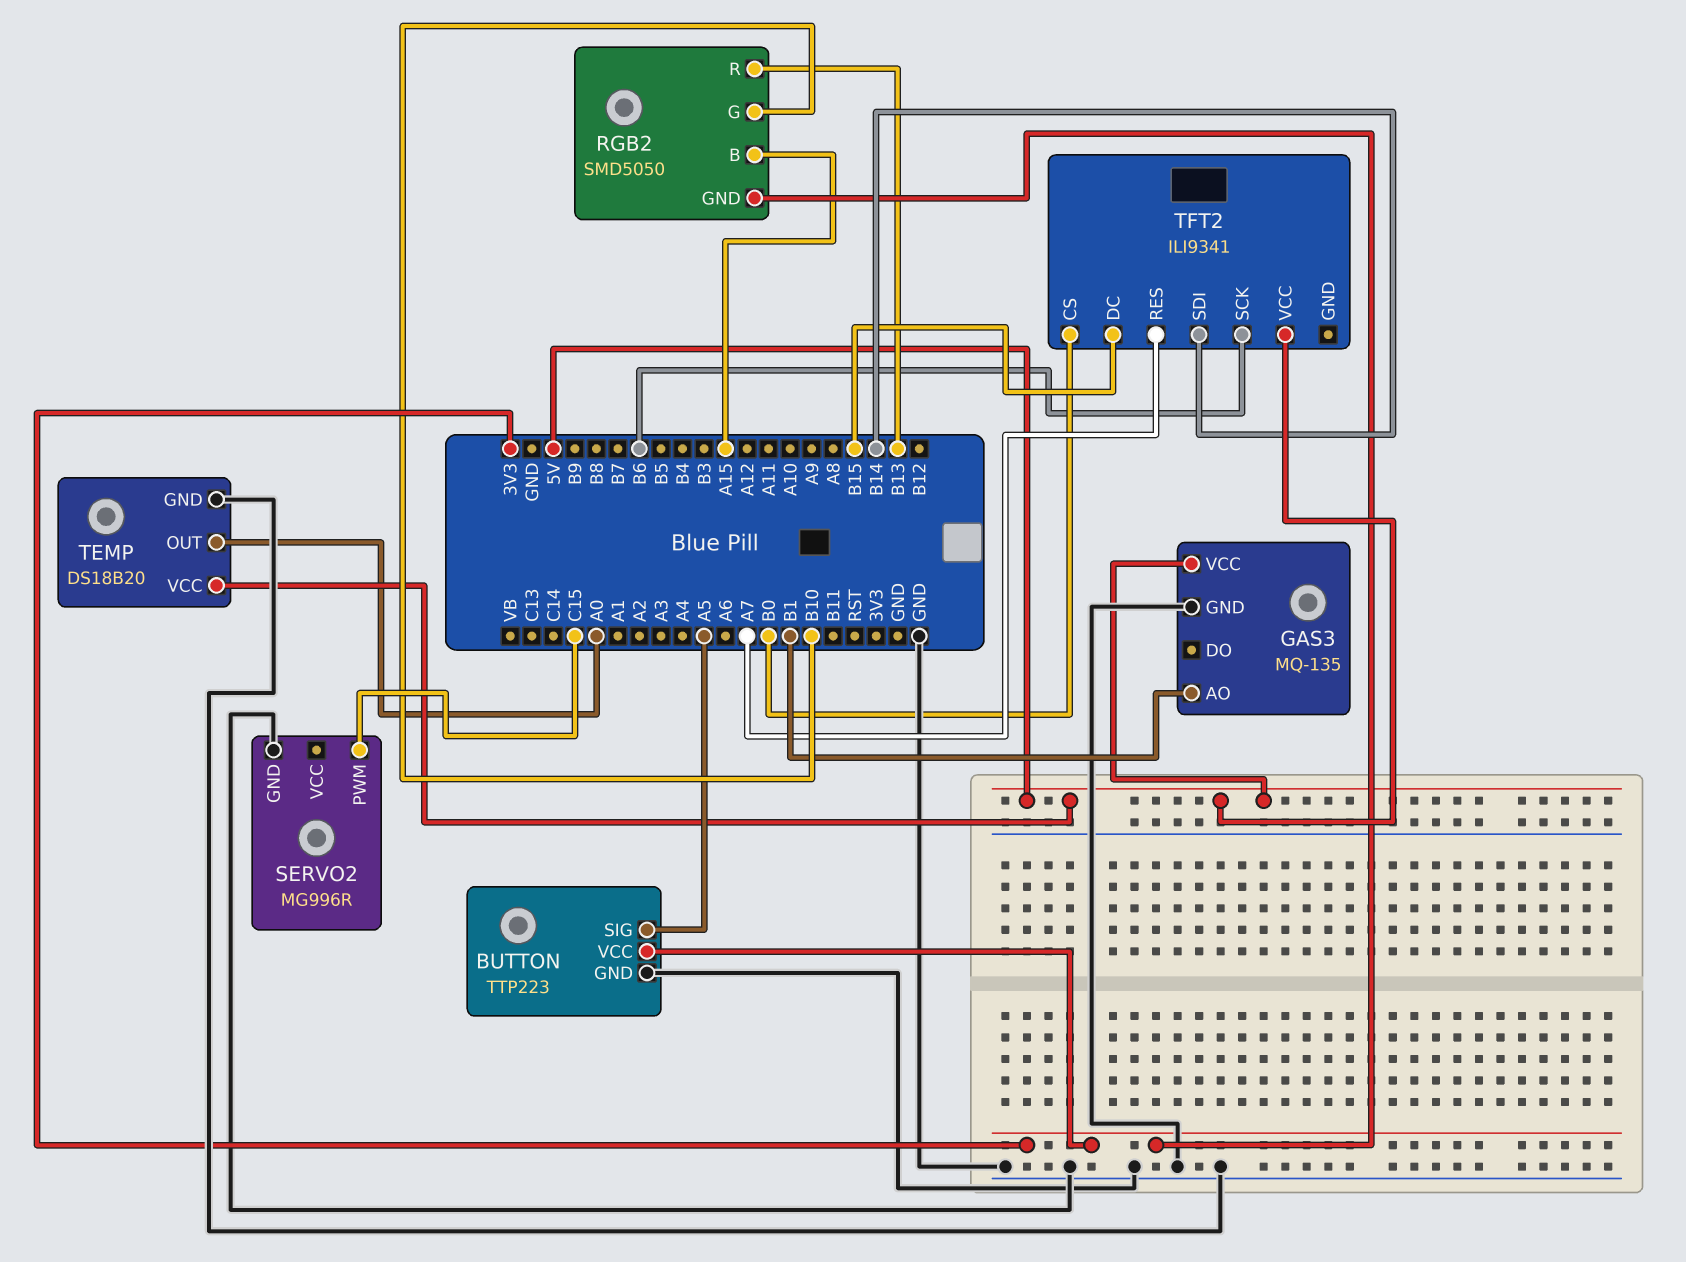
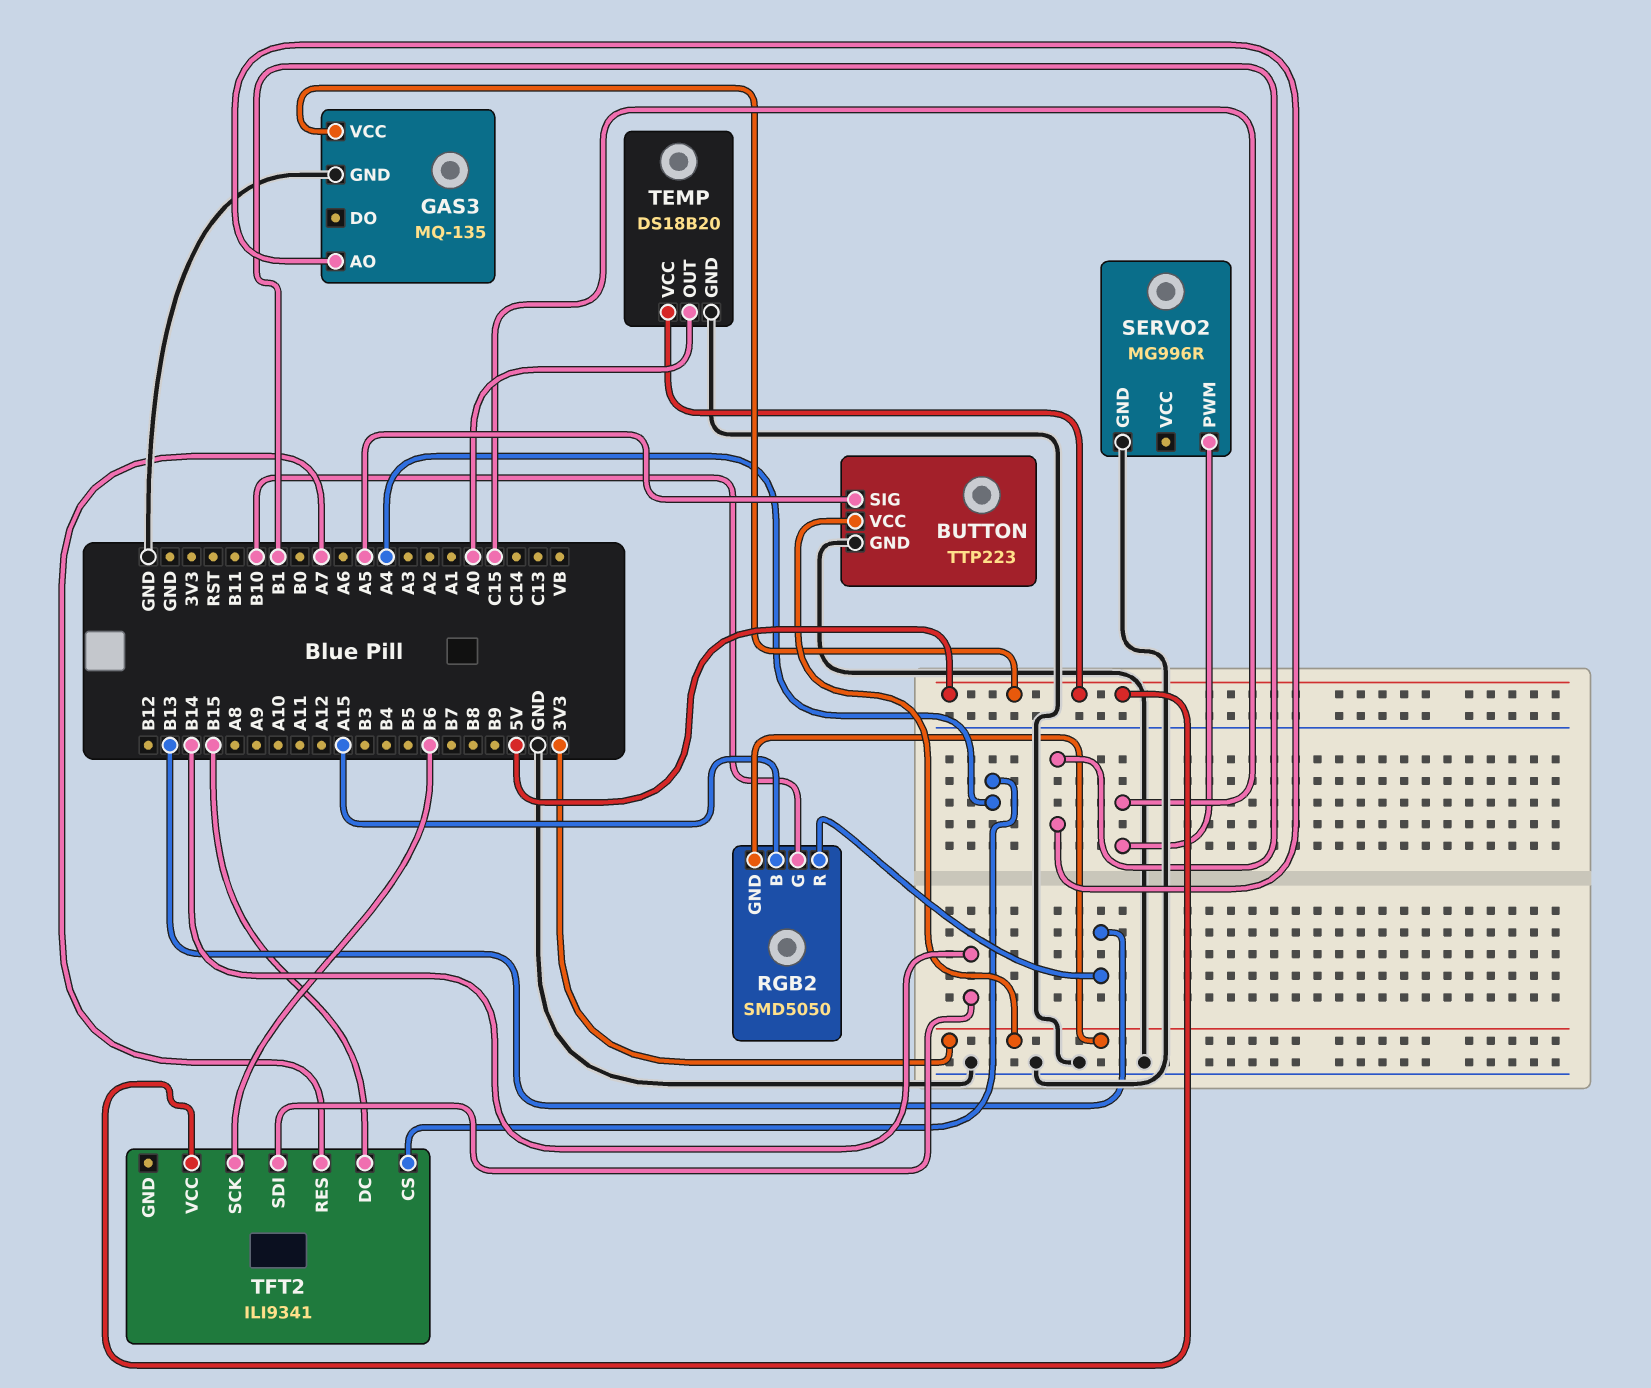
TFT2 pin CS: B0 -> A4

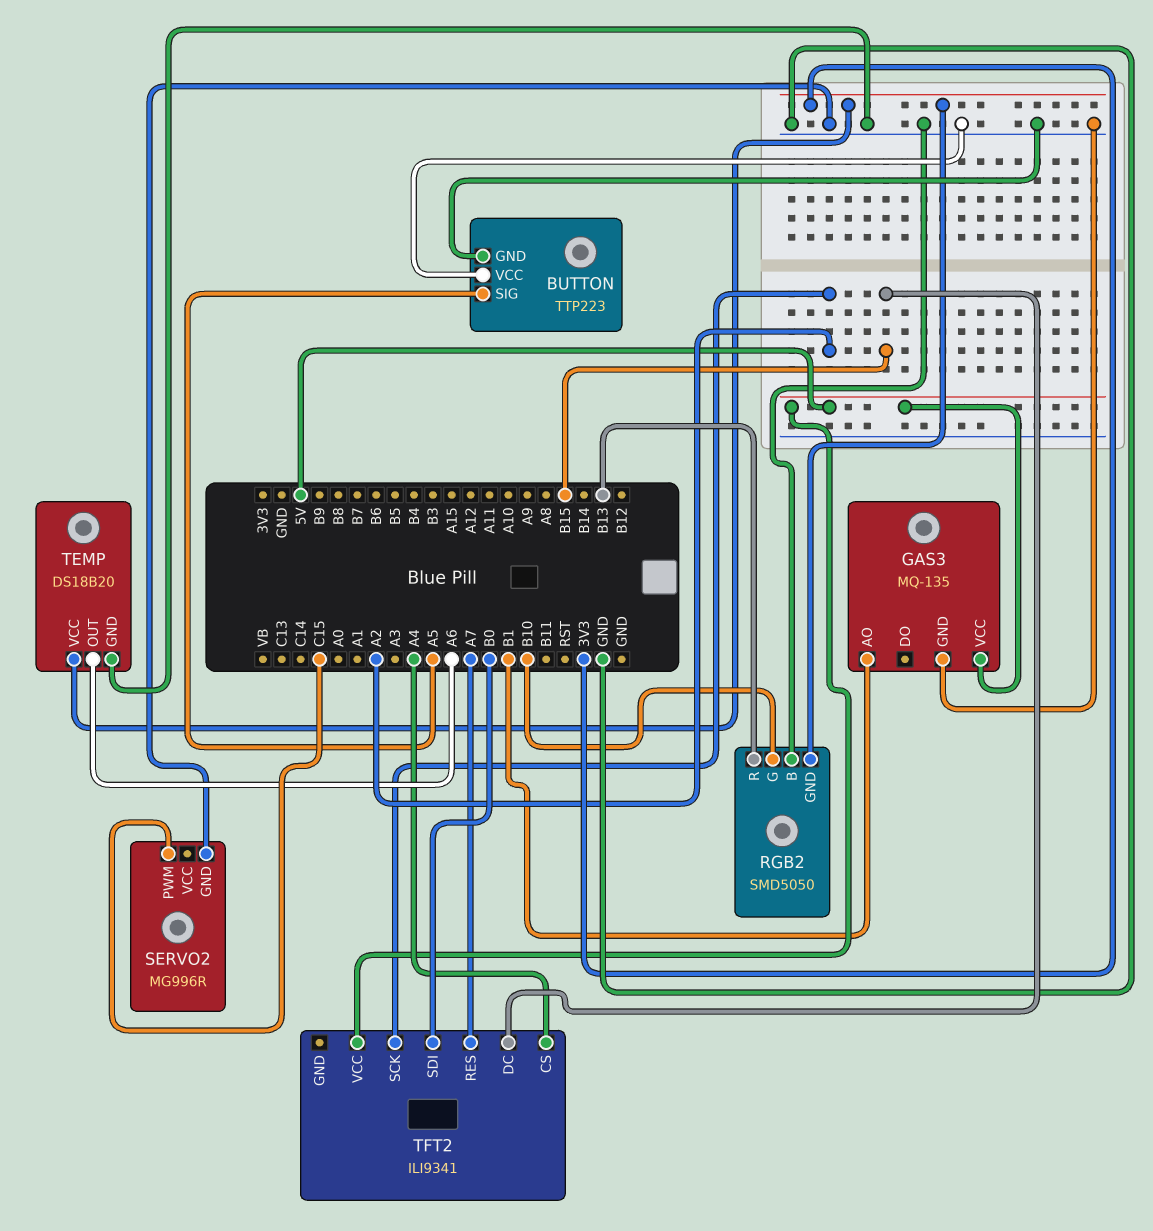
BUTTON pin VCC: 3V3 -> GND
RGB2 pin B: A15 -> GND
TEMP pin OUT: A0 -> A6
TEMP pin VCC: 5V -> 3V3
TFT2 pin SCK: B6 -> A2
TFT2 pin SDI: B14 -> B0

